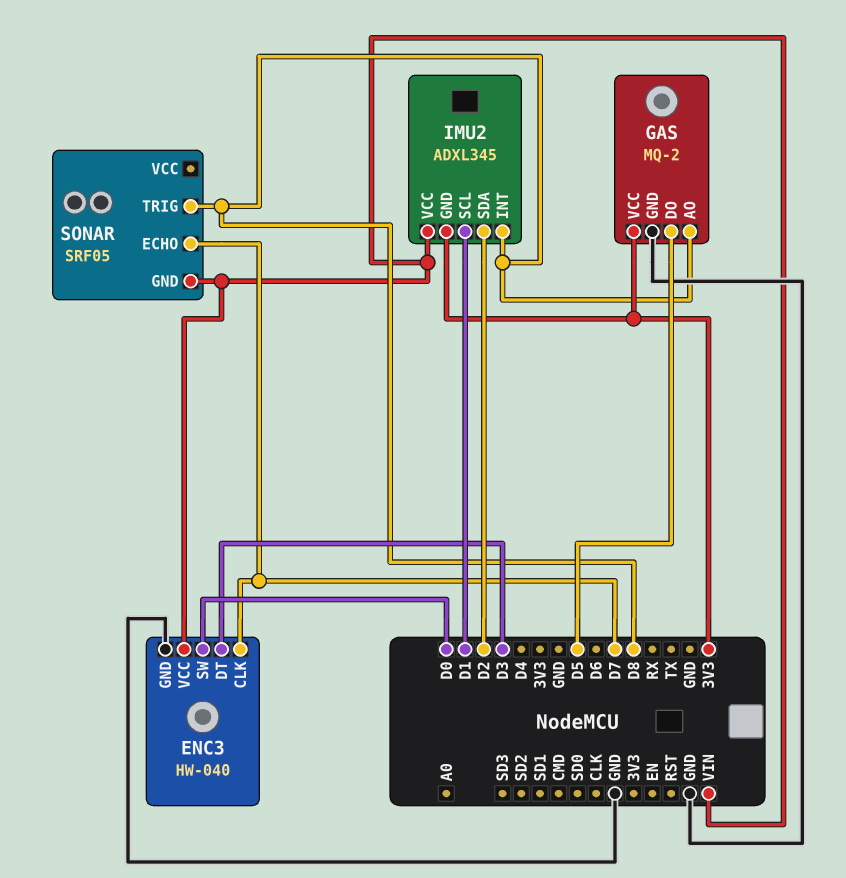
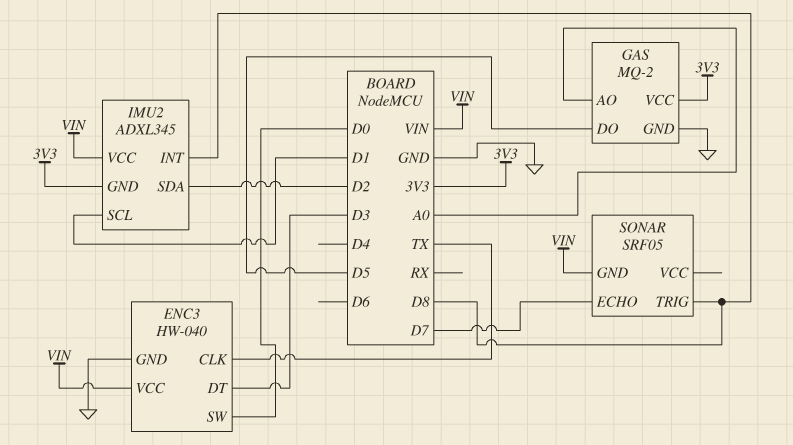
ENC3 pin CLK: D7 -> TX
GAS pin AO: D8 -> A0

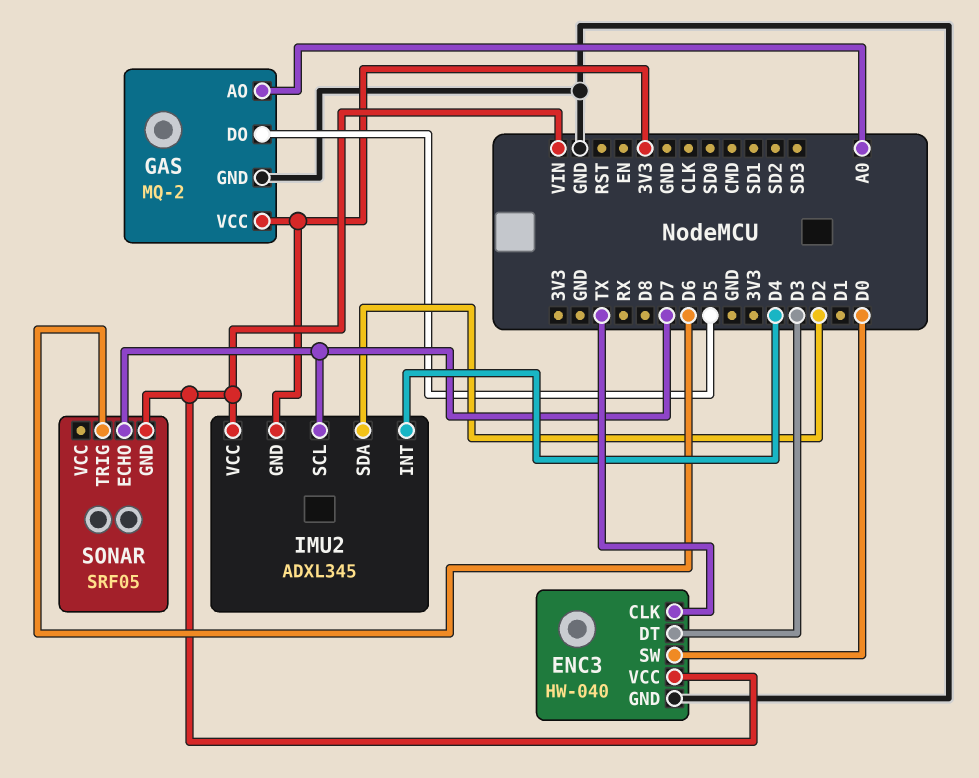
IMU2 pin INT: D8 -> D4
IMU2 pin SCL: D1 -> D7
SONAR pin TRIG: D8 -> D6

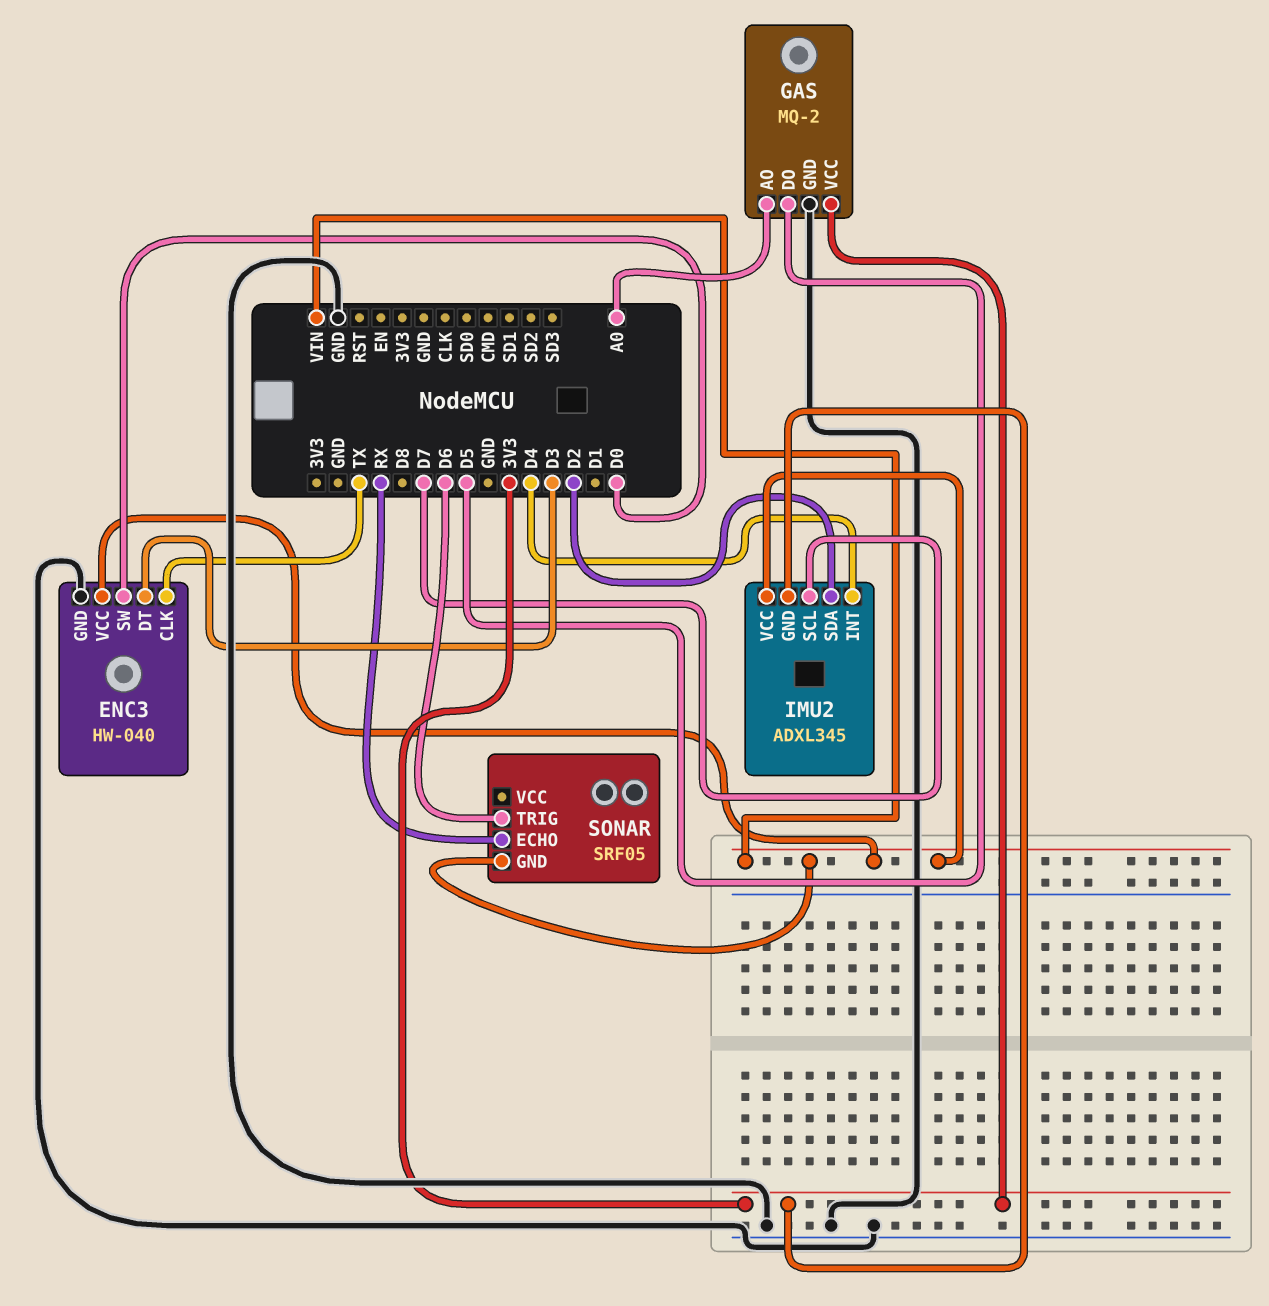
SONAR pin ECHO: D7 -> RX

